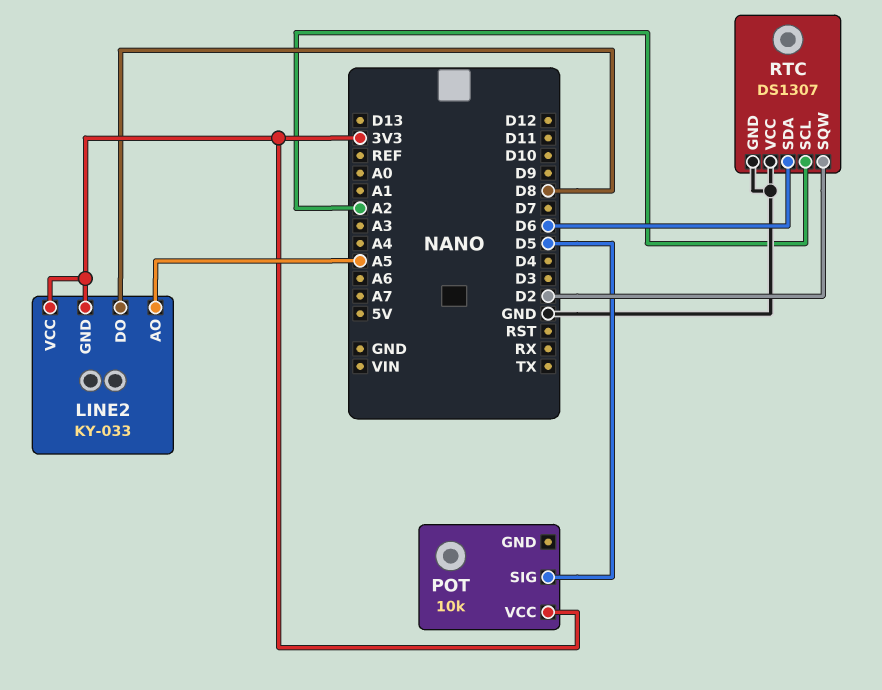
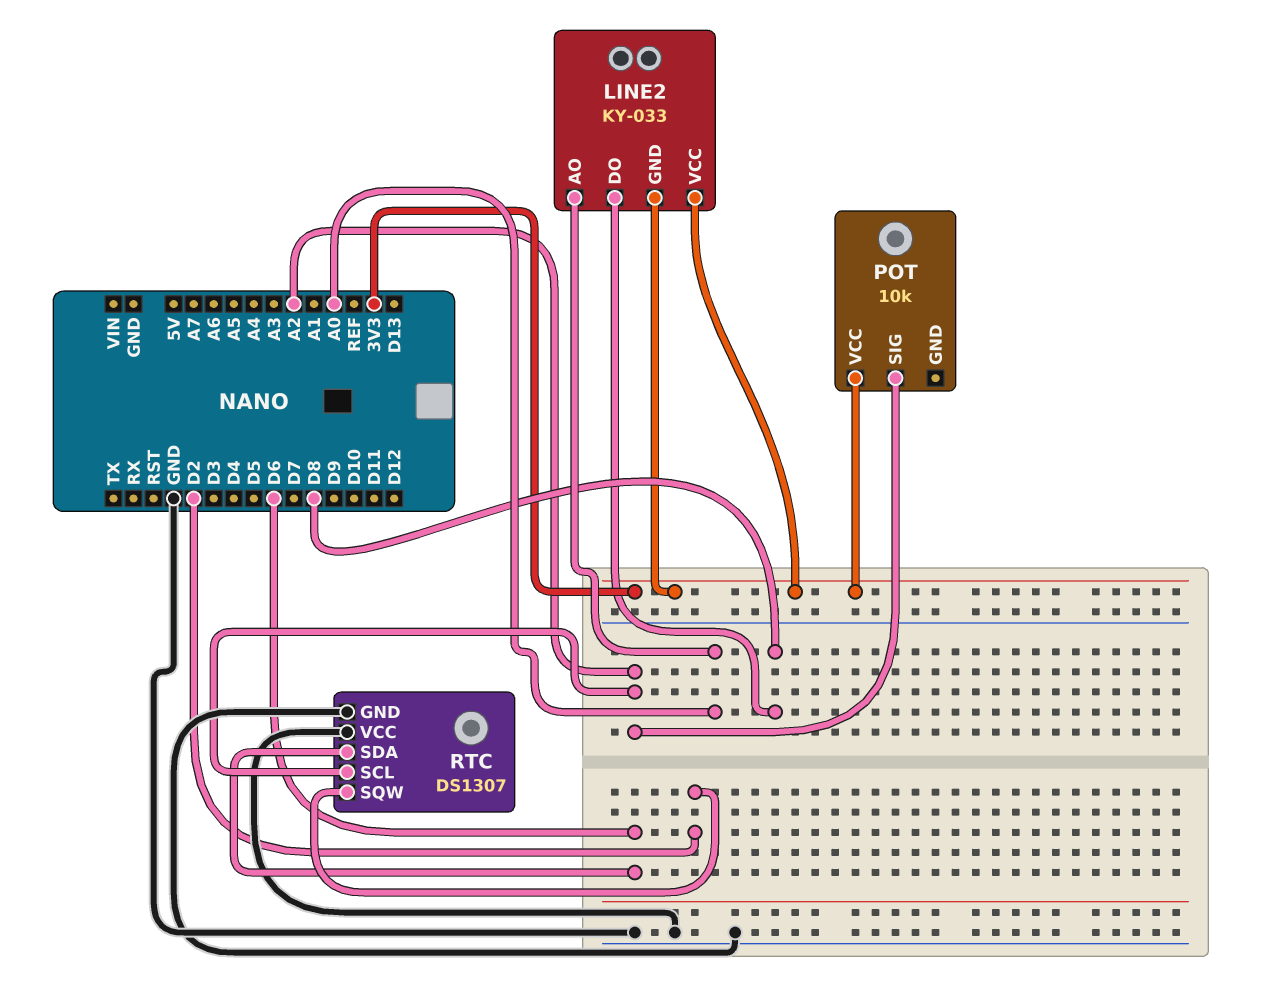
LINE2 pin AO: A5 -> A0
POT pin SIG: D5 -> A2

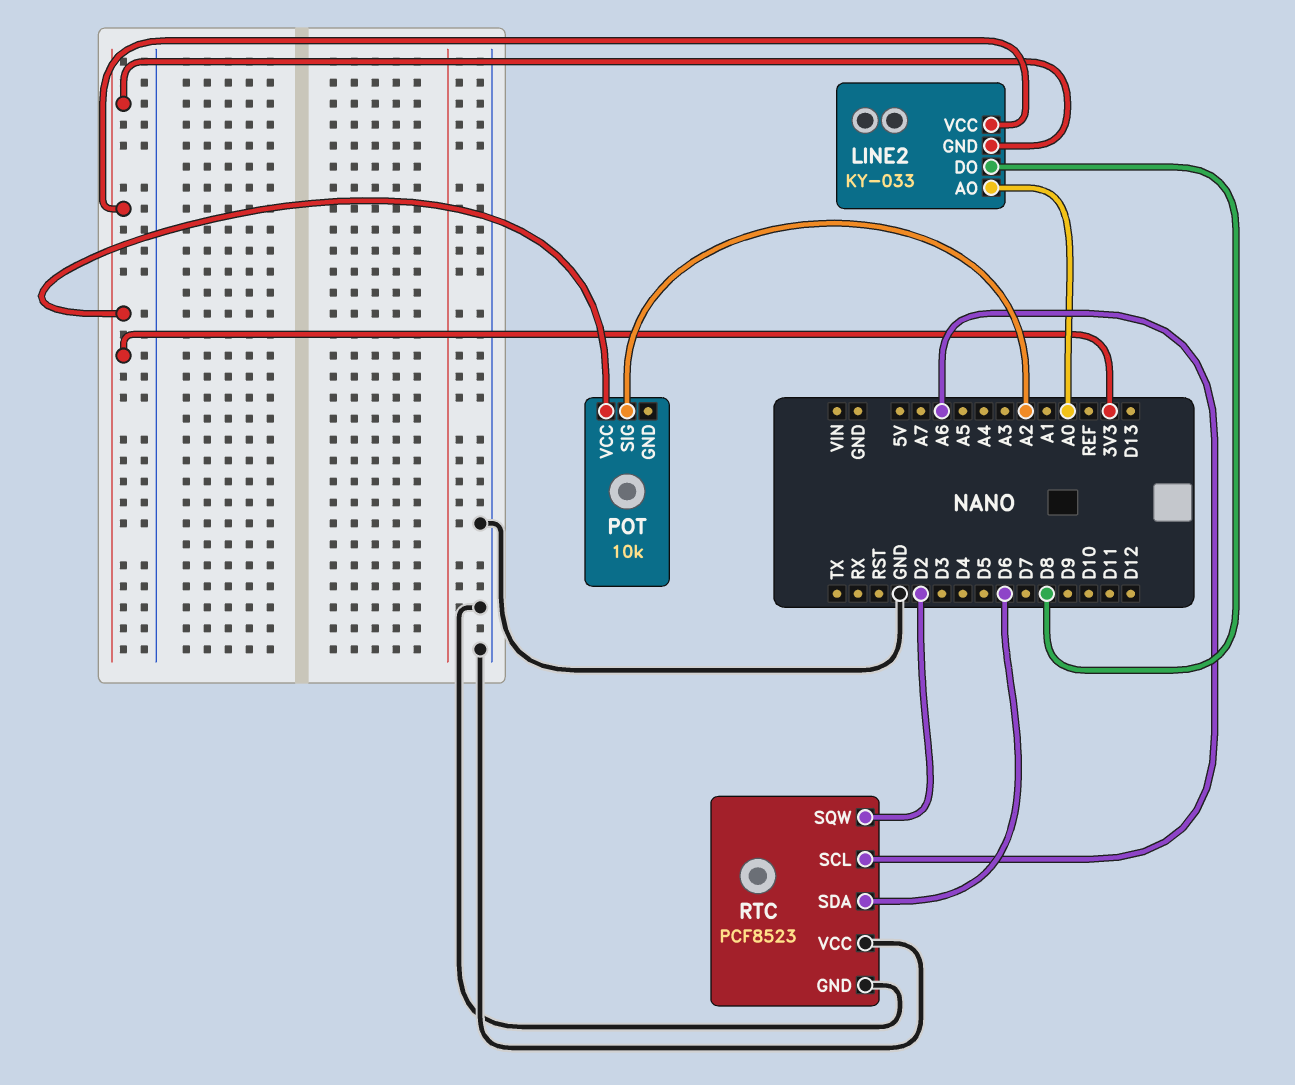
RTC: DS1307 -> PCF8523
RTC pin SCL: A2 -> A6

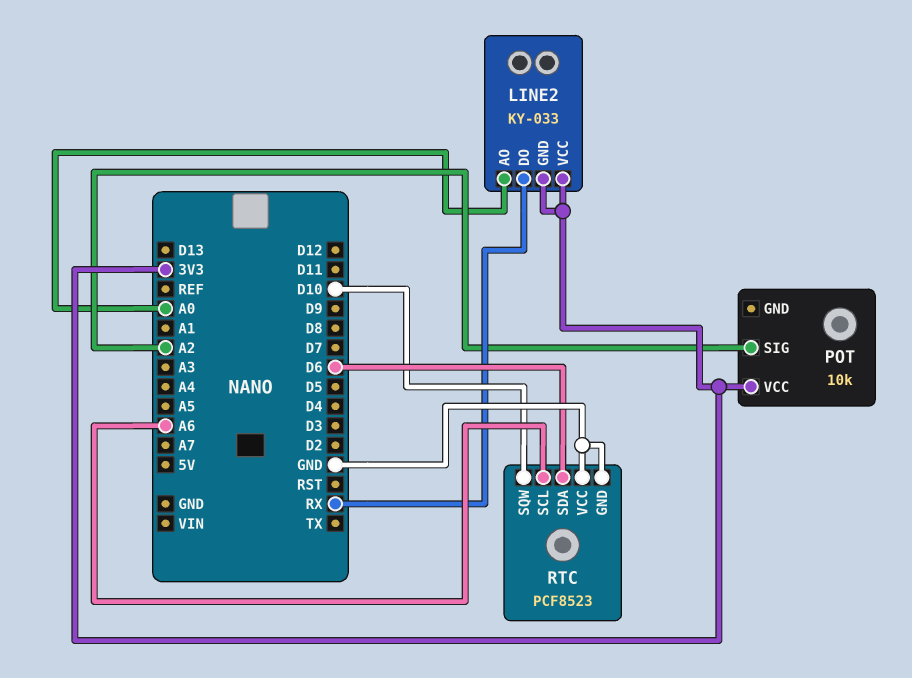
LINE2 pin DO: D8 -> RX
RTC pin SQW: D2 -> D10

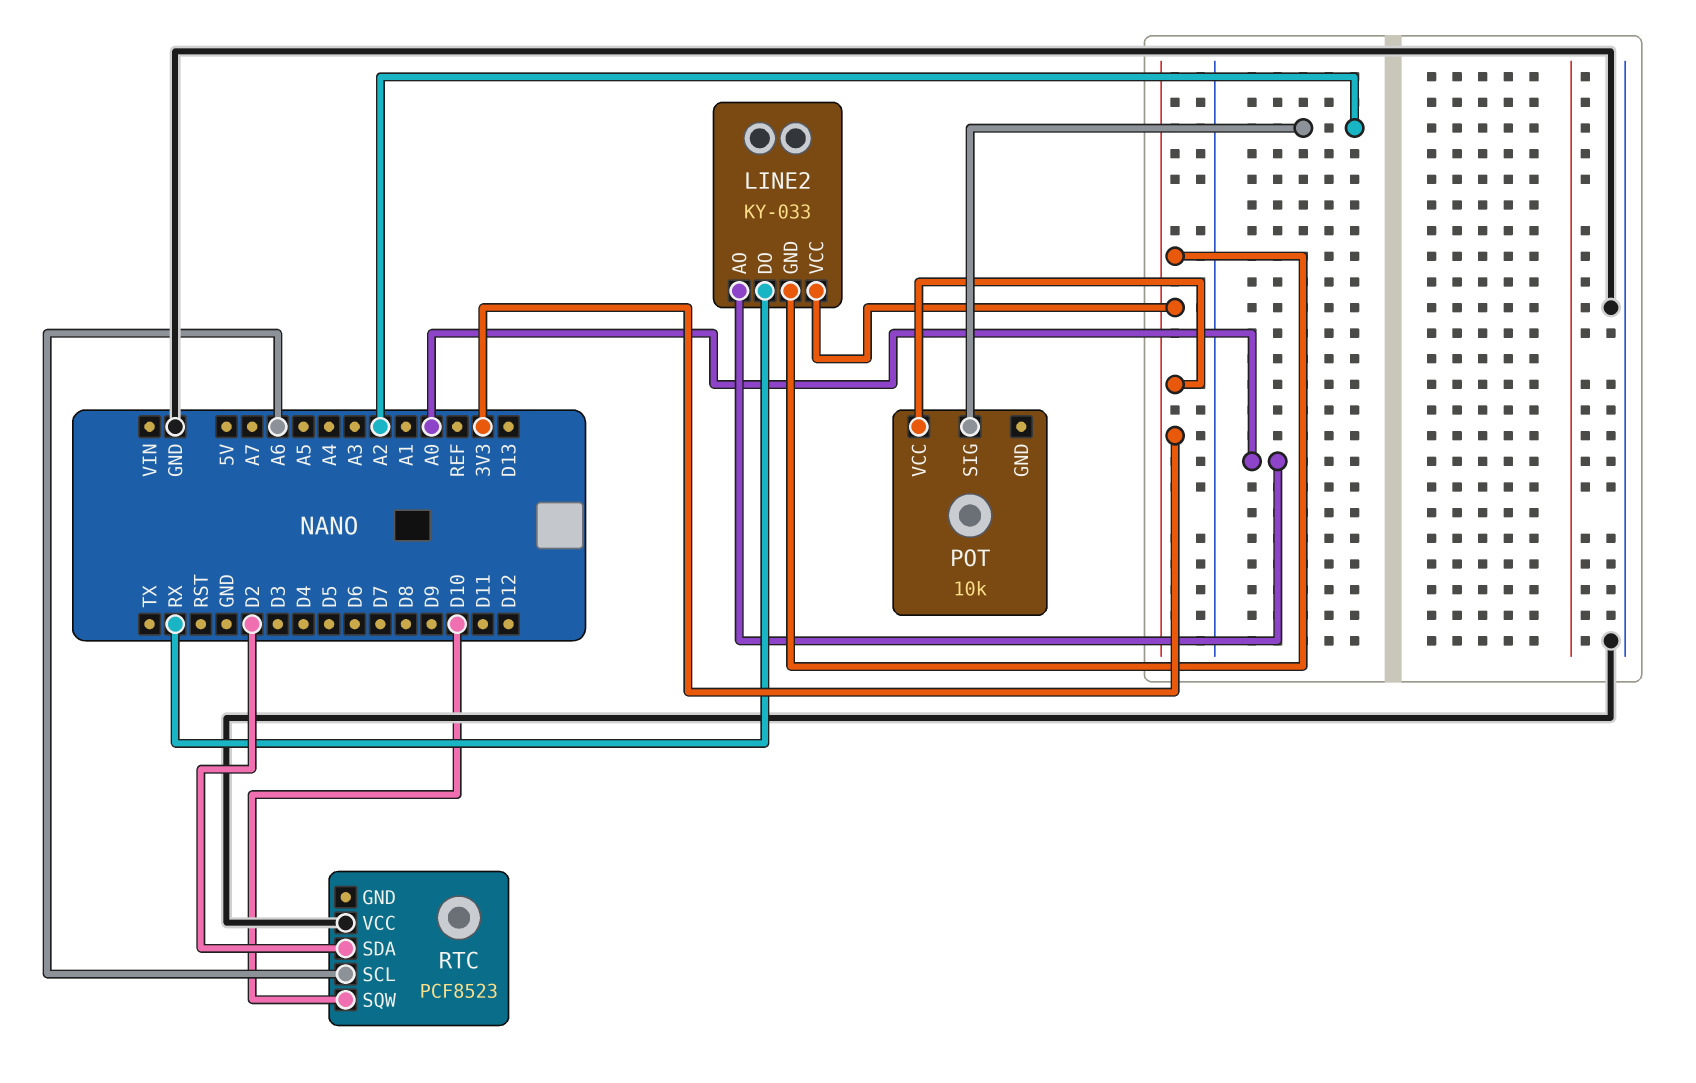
RTC pin GND: GND -> none
RTC pin SDA: D6 -> D2

